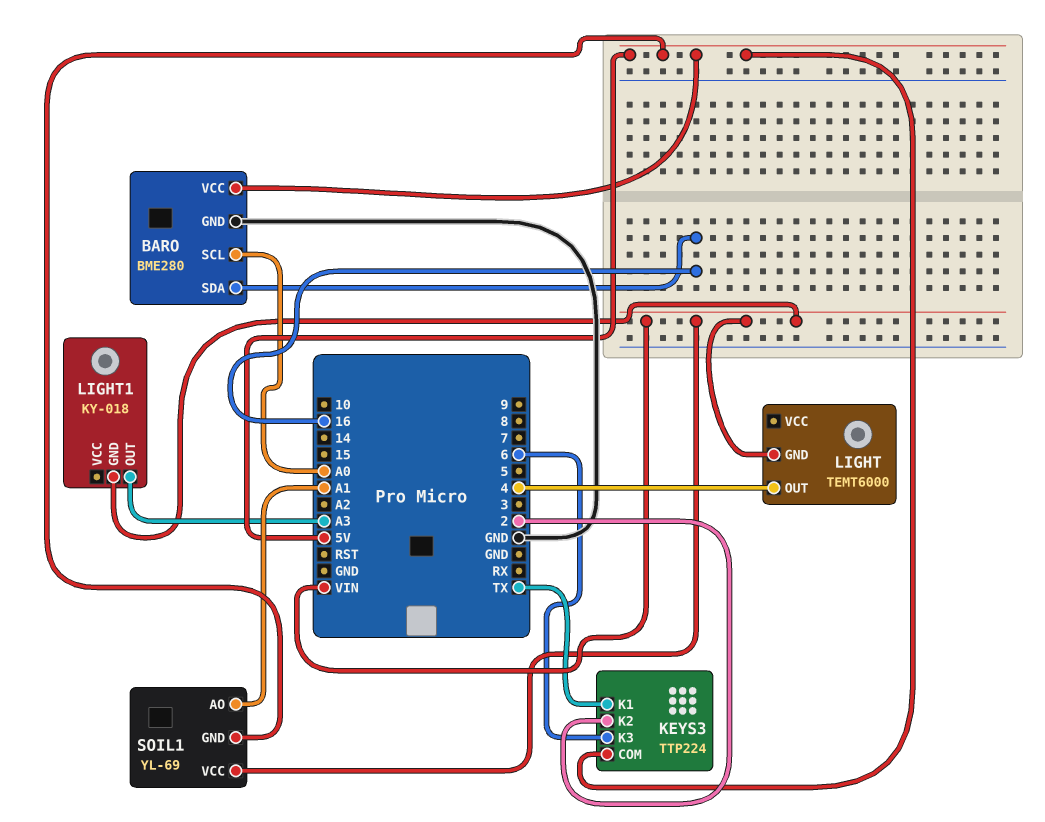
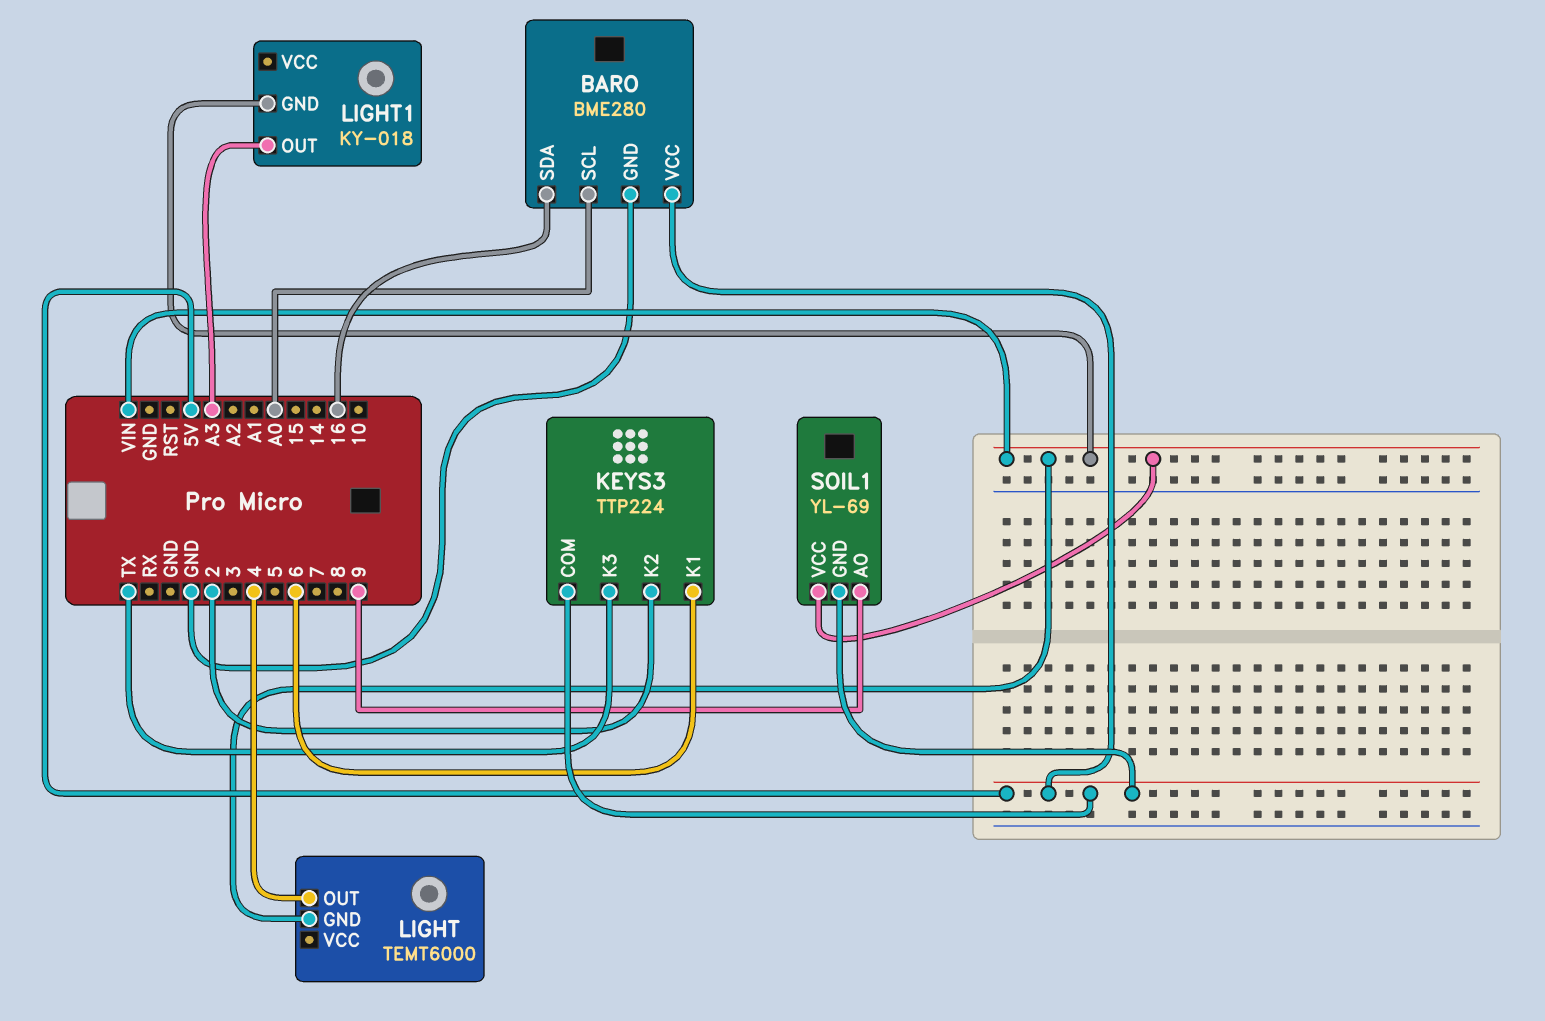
KEYS3 pin K1: TX -> 6
KEYS3 pin K3: 6 -> TX
SOIL1 pin AO: A1 -> 9

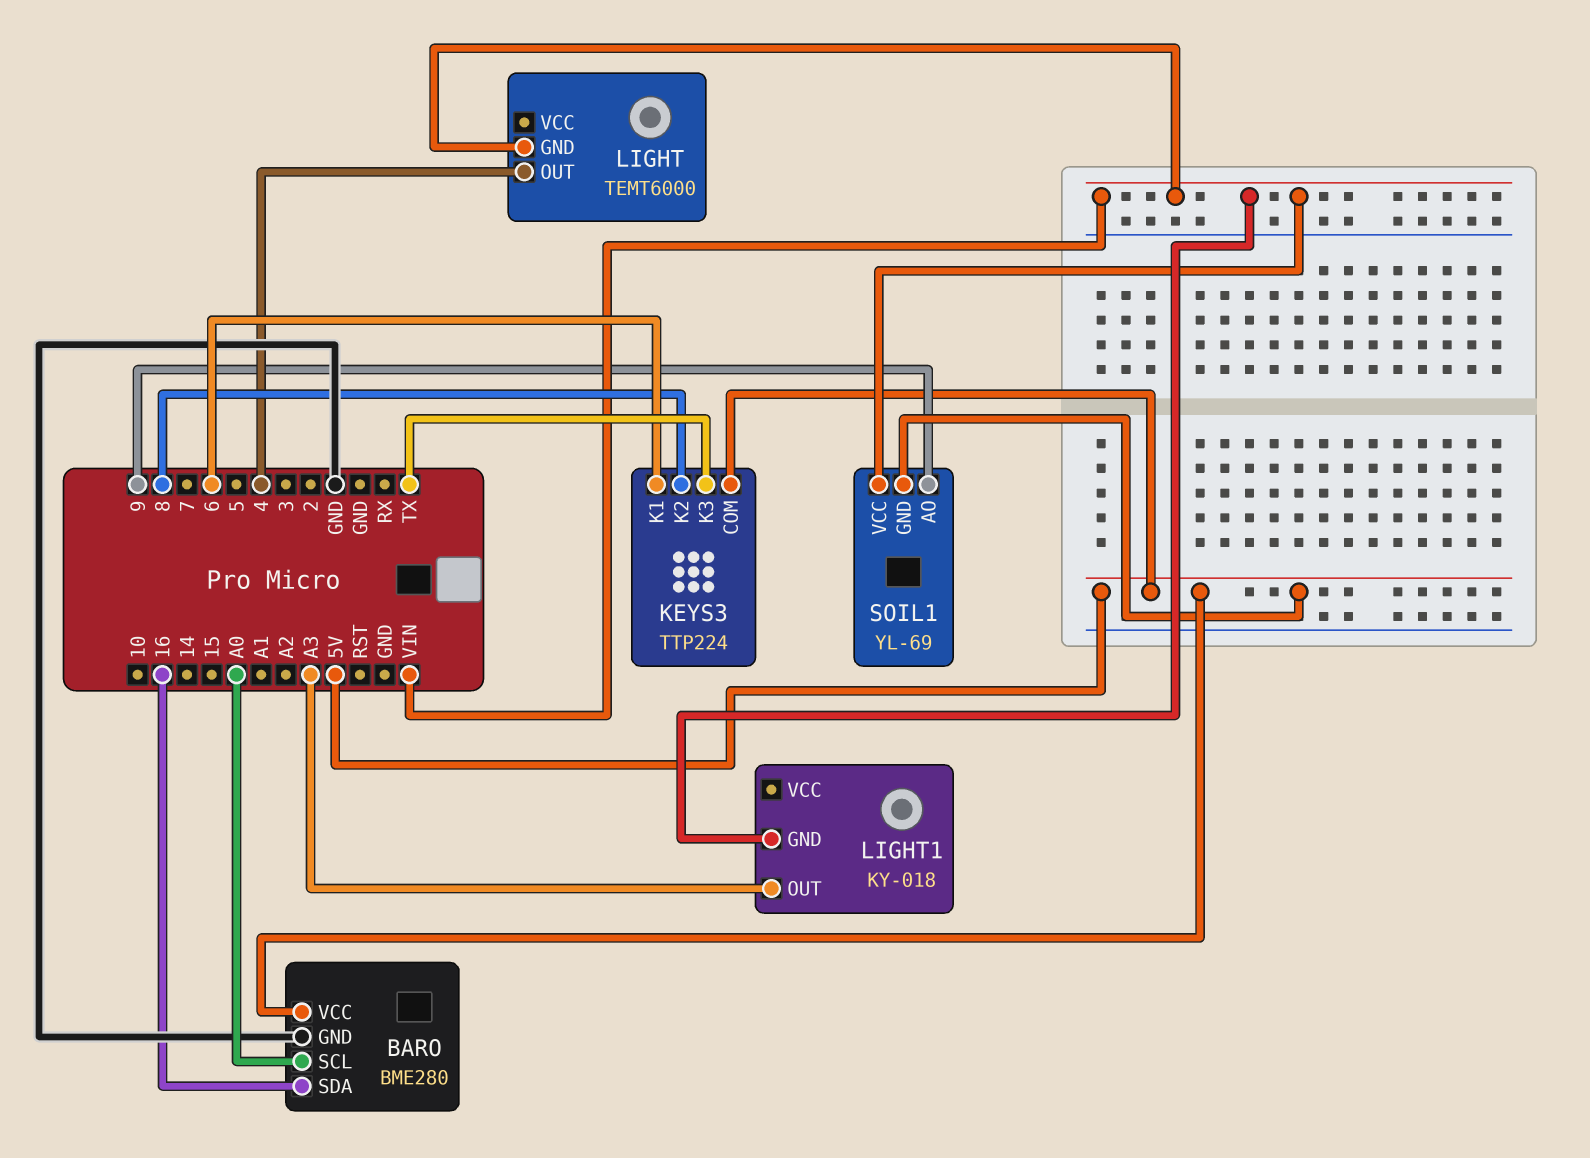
KEYS3 pin K2: 2 -> 8

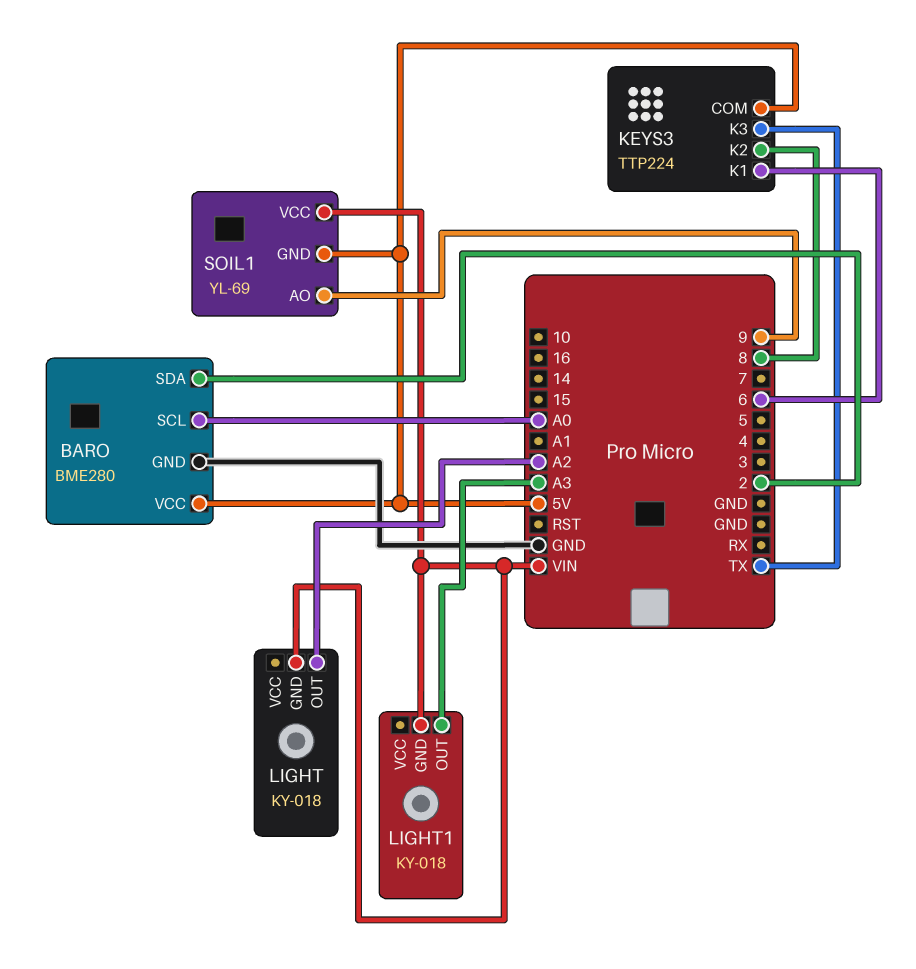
BARO pin SDA: 16 -> 2
LIGHT: TEMT6000 -> KY-018
LIGHT pin OUT: 4 -> A2

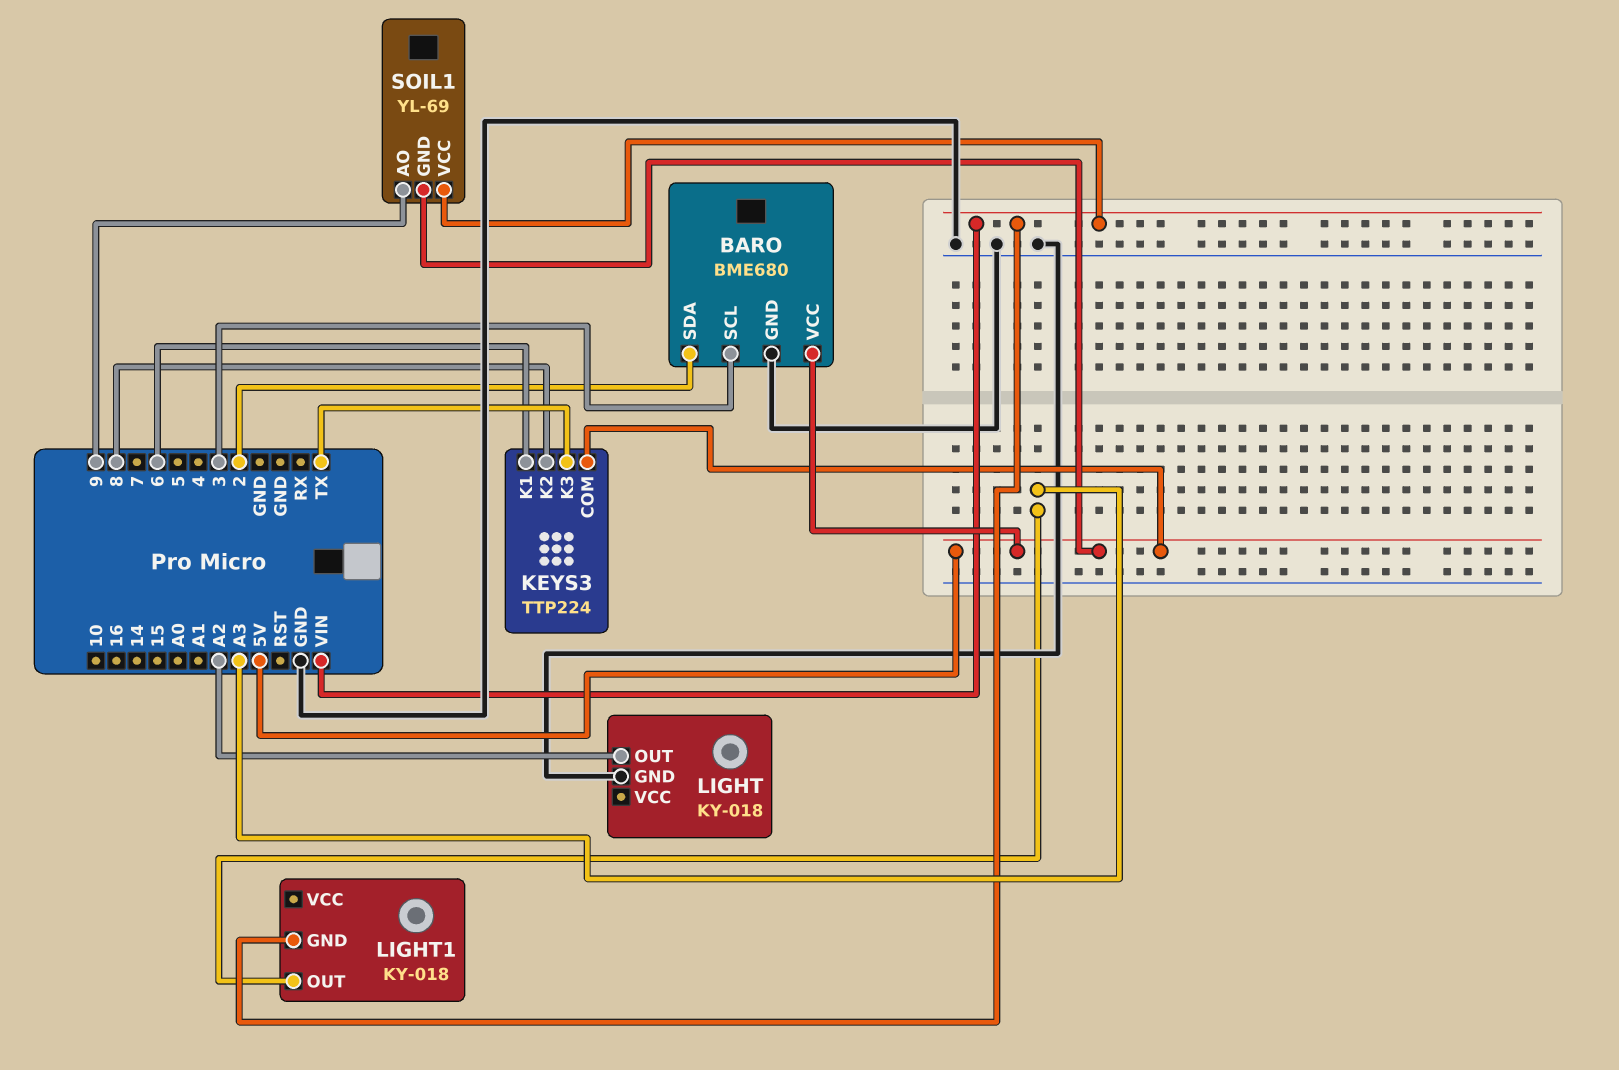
BARO: BME280 -> BME680
BARO pin SCL: A0 -> 3
LIGHT pin GND: VIN -> GND

